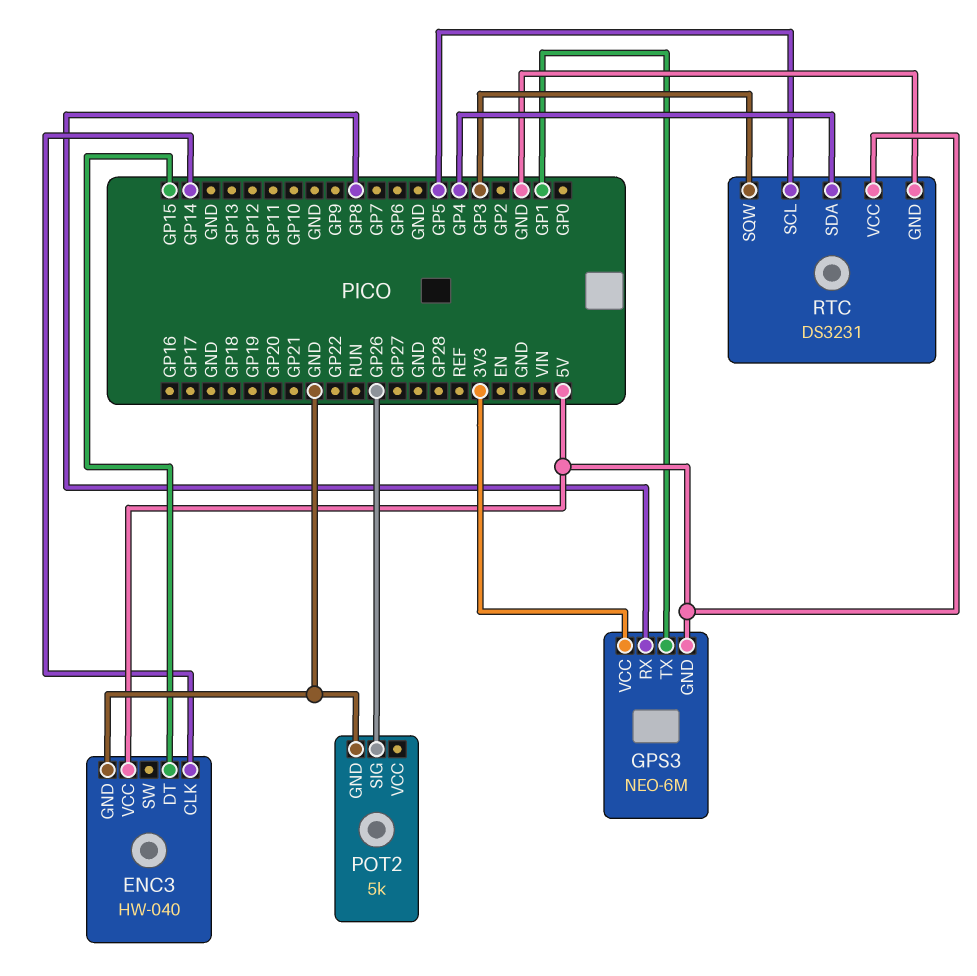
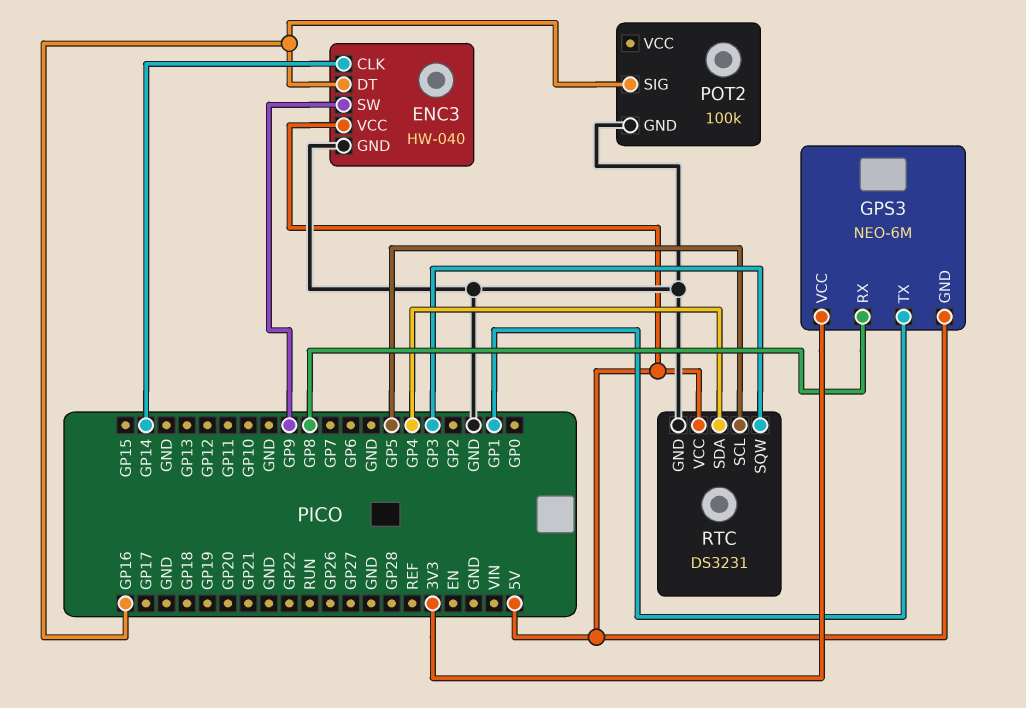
ENC3 pin DT: GP15 -> GP16
ENC3 pin SW: none -> GP9
POT2: 5k -> 100k
POT2 pin SIG: GP26 -> GP16

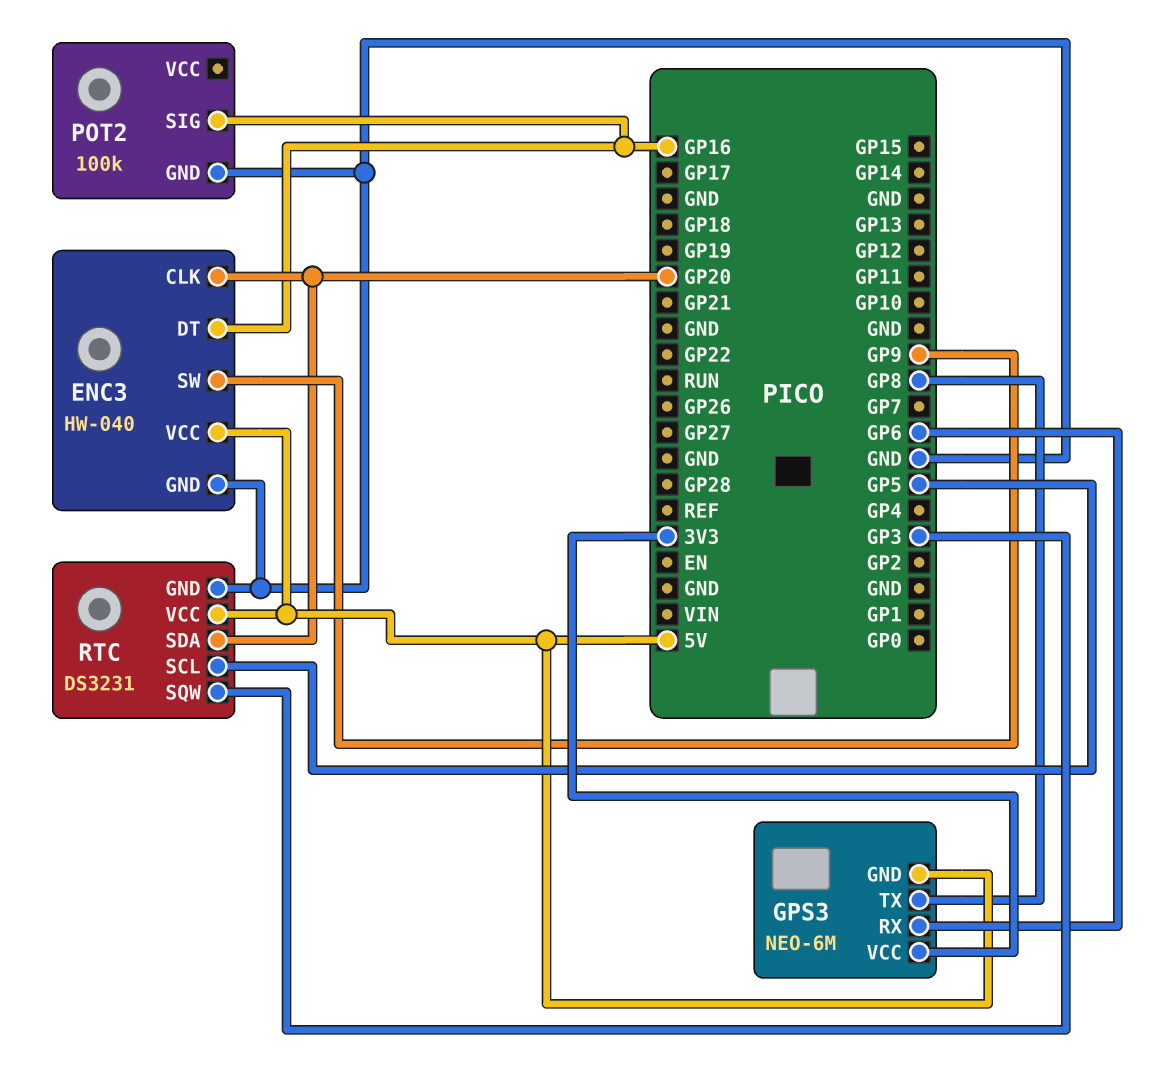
ENC3 pin CLK: GP14 -> GP20
GPS3 pin RX: GP8 -> GP6
GPS3 pin TX: GP1 -> GP8
RTC pin SDA: GP4 -> GP20

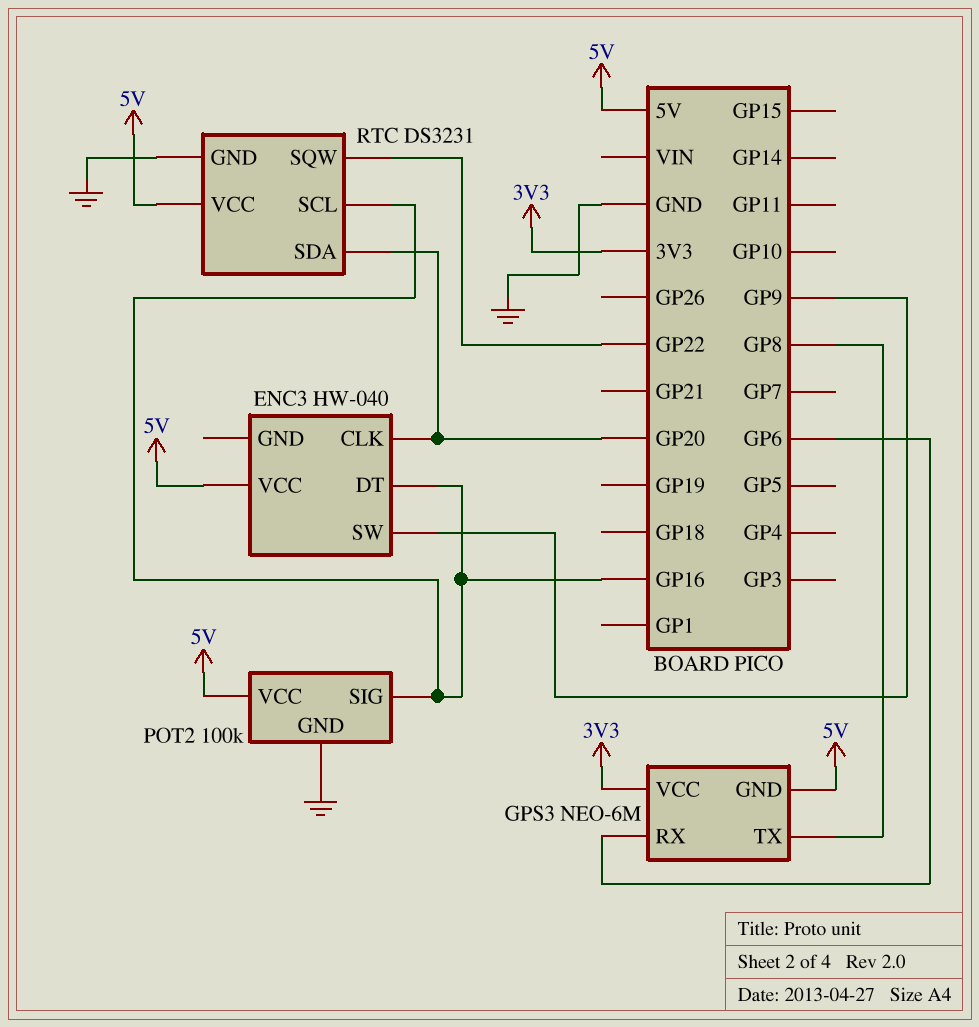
ENC3 pin GND: GND -> none
POT2 pin VCC: none -> 5V
RTC pin SCL: GP5 -> GP16
RTC pin SQW: GP3 -> GP22

